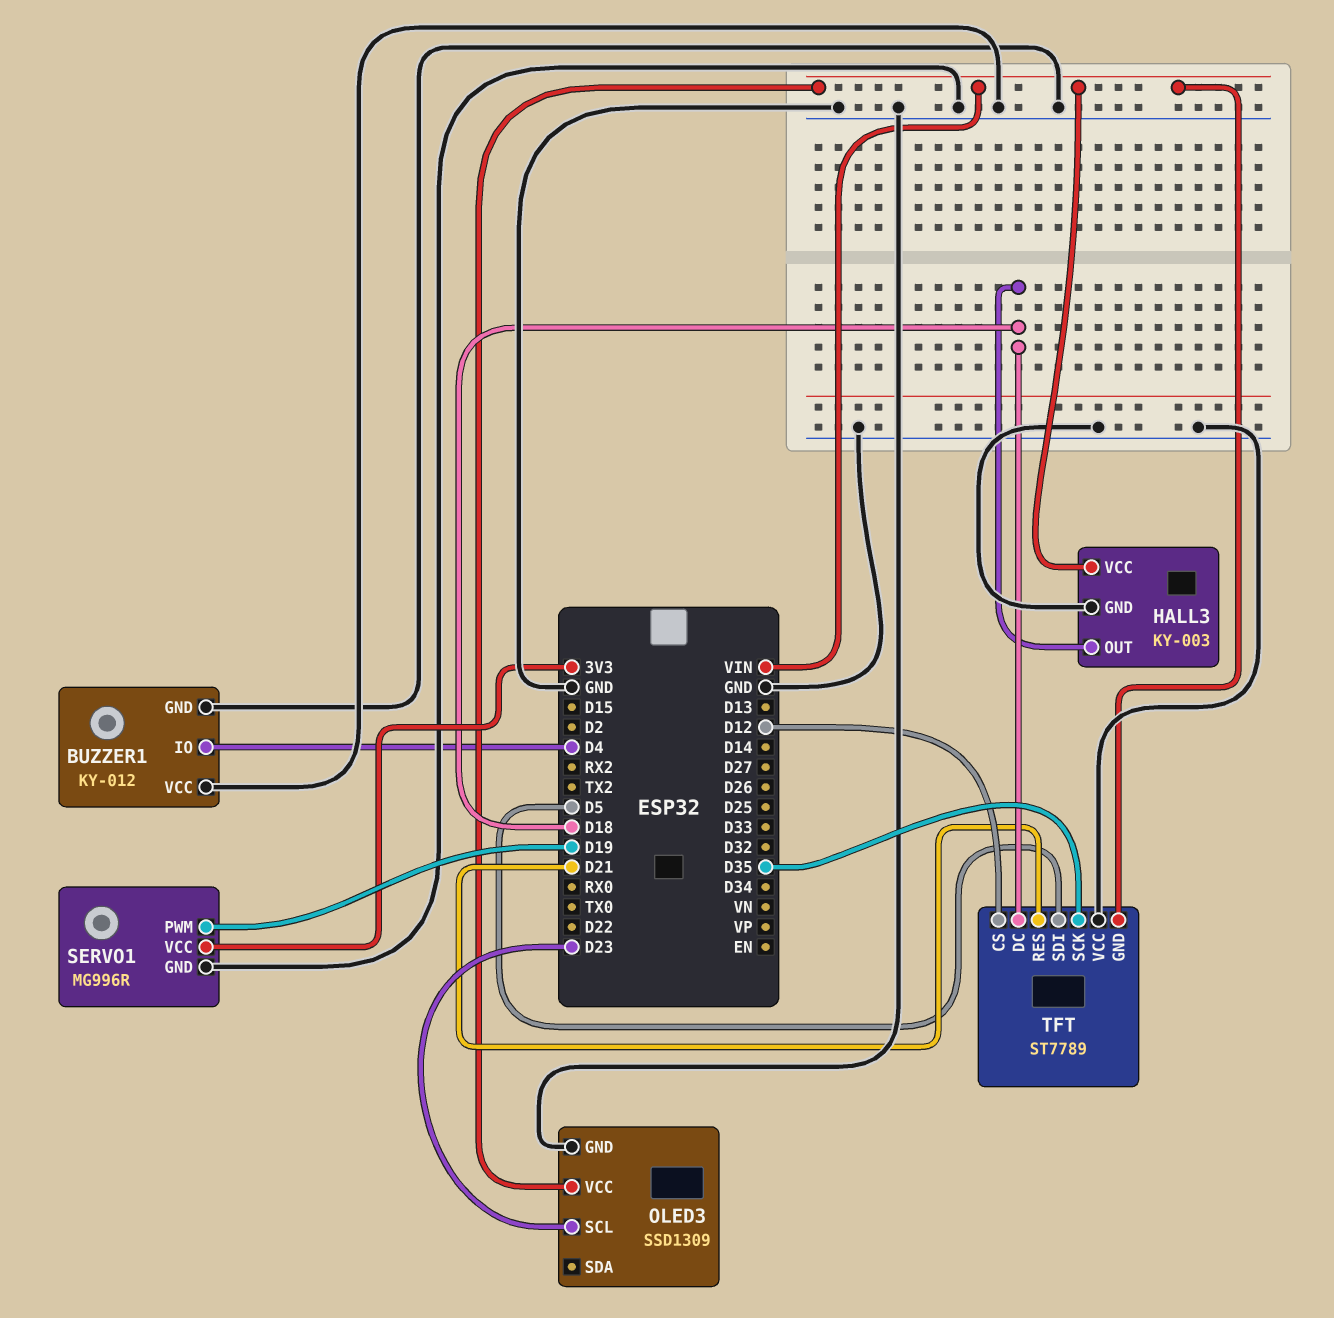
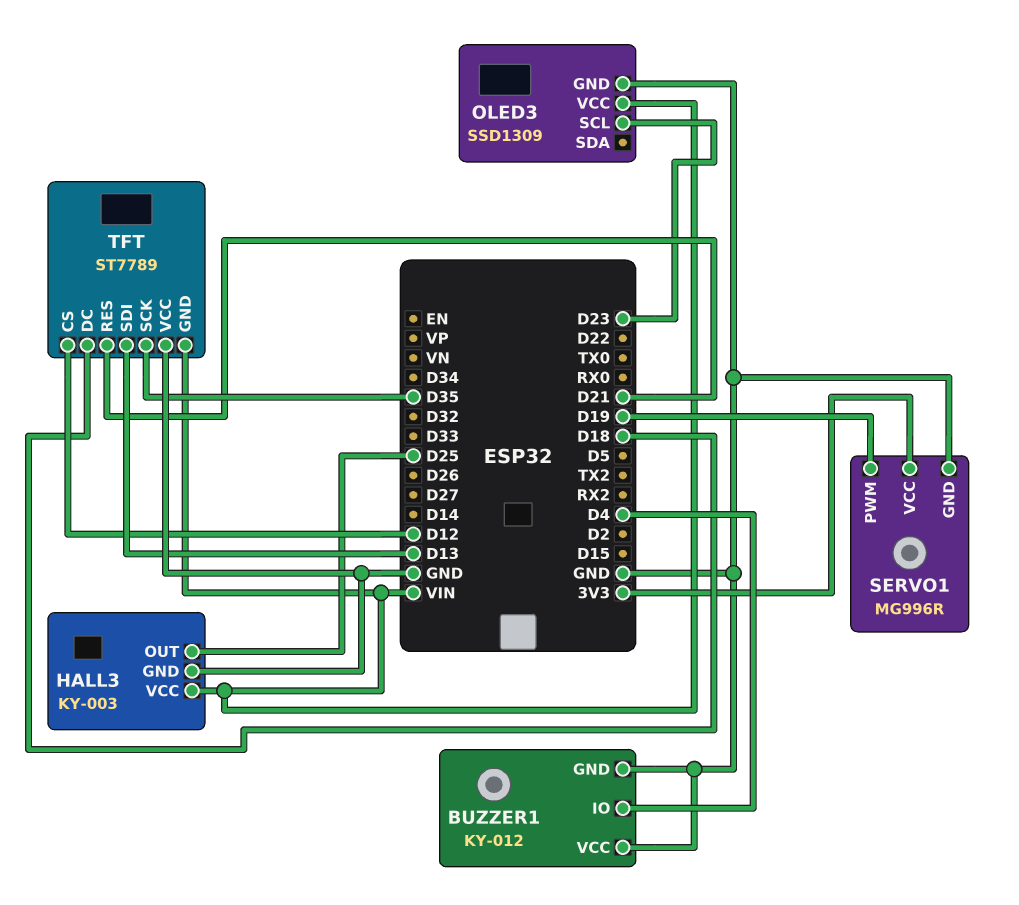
HALL3 pin OUT: D18 -> D25
TFT pin SDI: D5 -> D13

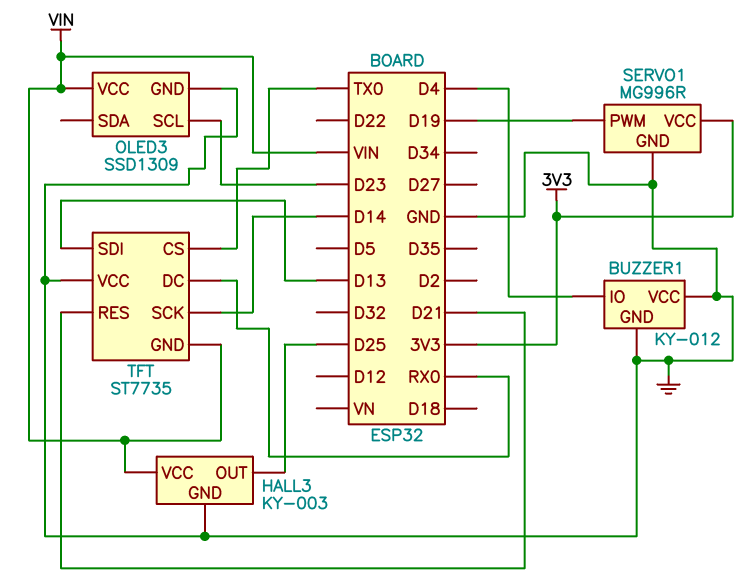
TFT: ST7789 -> ST7735
TFT pin CS: D12 -> TX0
TFT pin DC: D18 -> RX0
TFT pin SCK: D35 -> D14

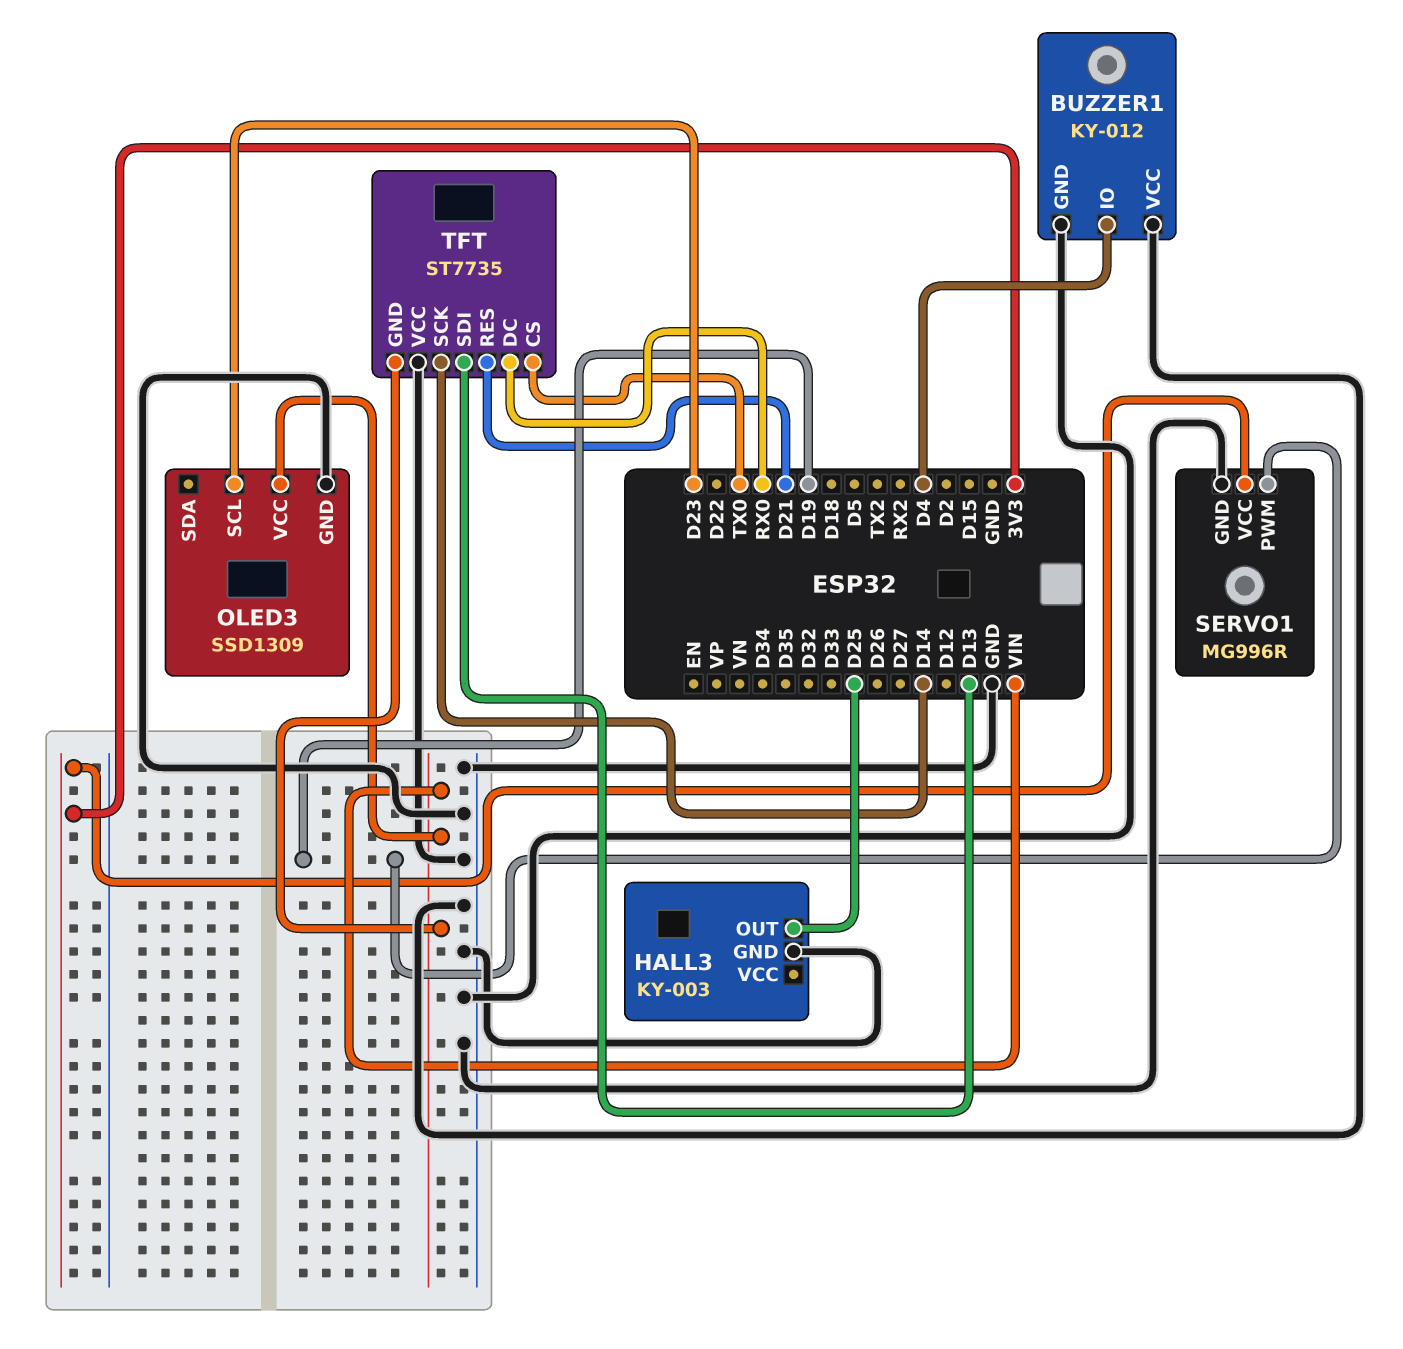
HALL3 pin VCC: VIN -> none

